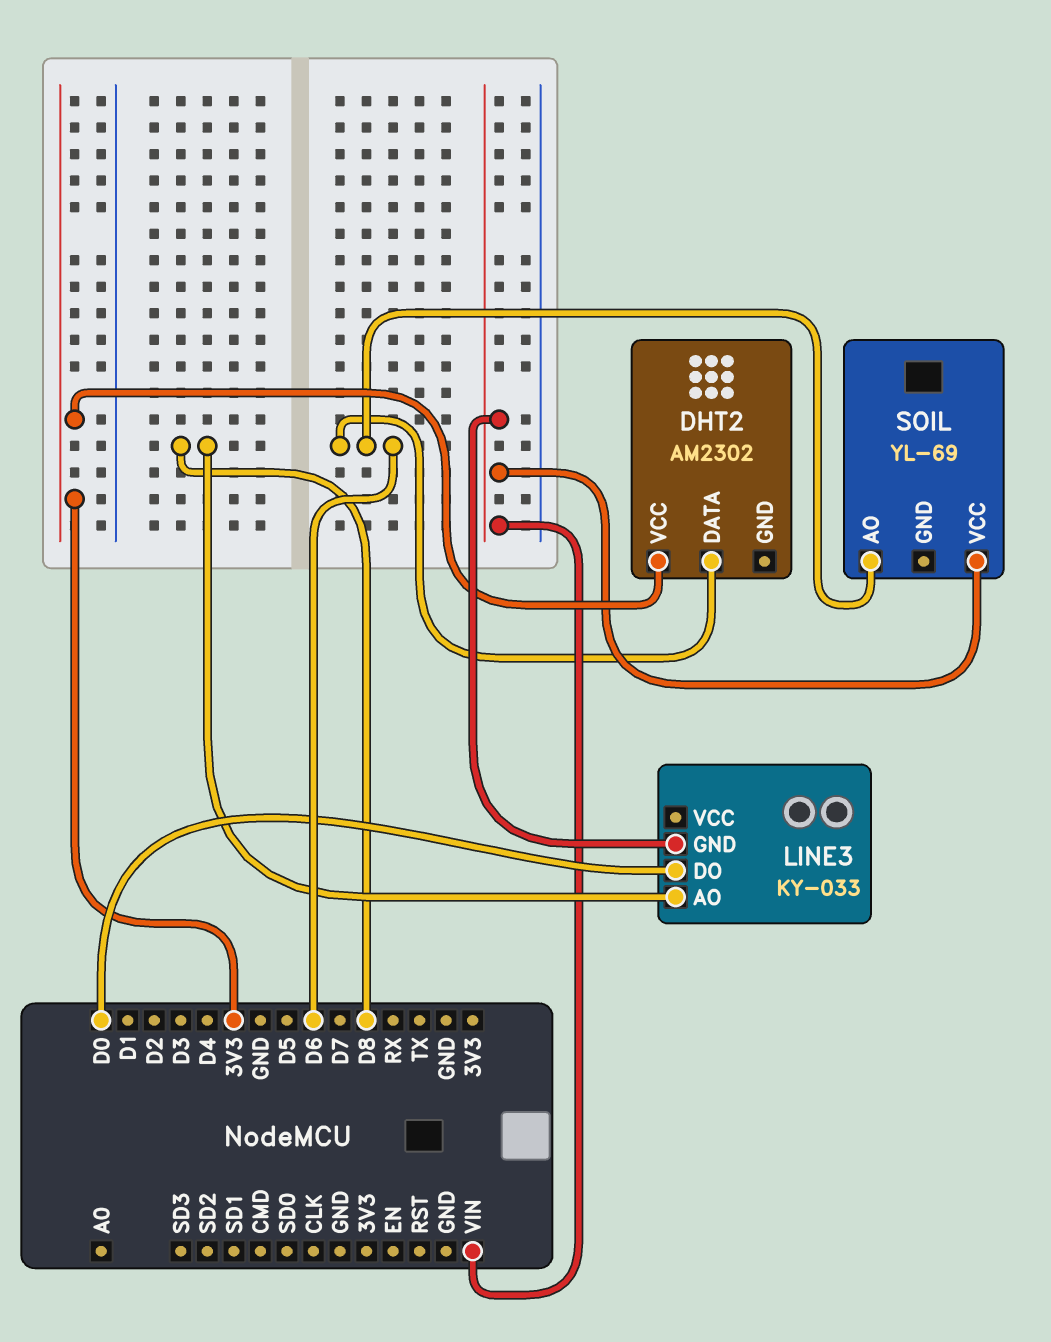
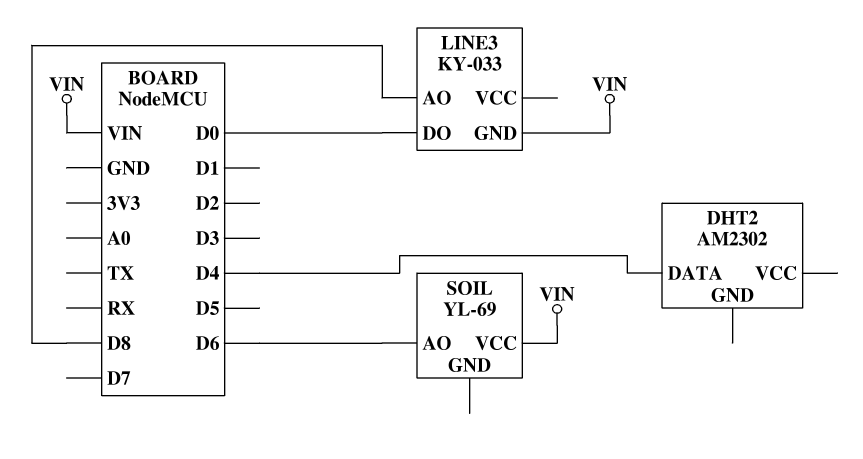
DHT2 pin DATA: D6 -> D4
DHT2 pin VCC: 3V3 -> none

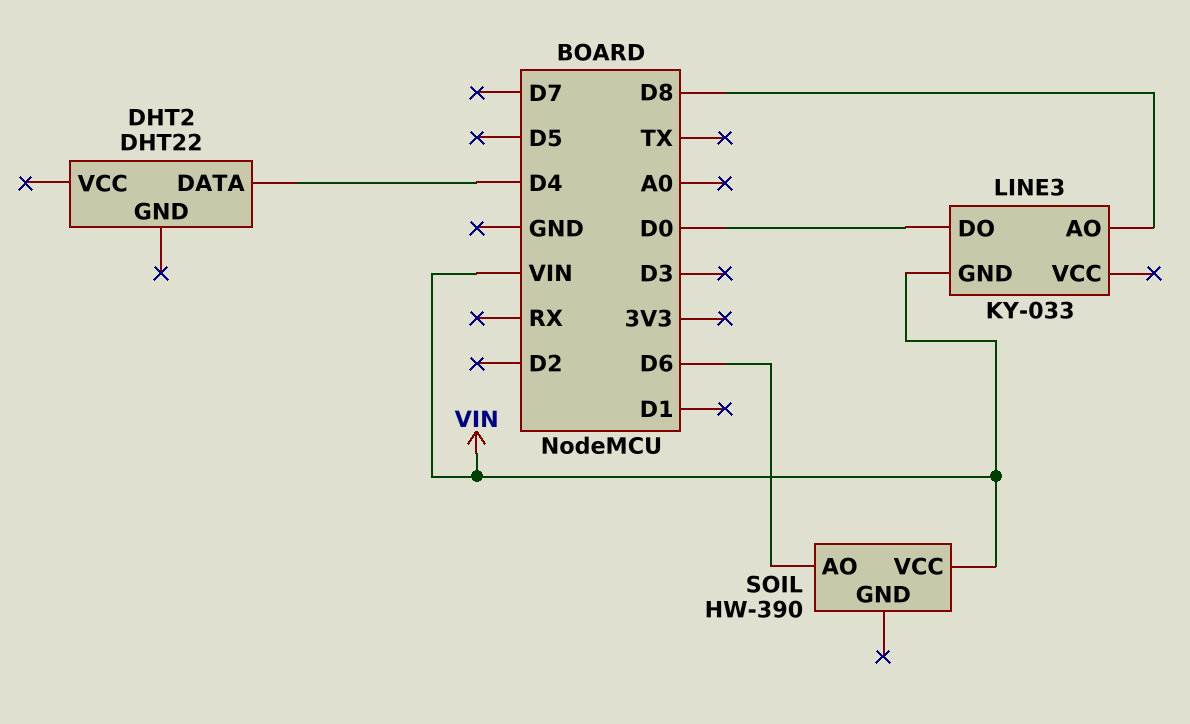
DHT2: AM2302 -> DHT22
SOIL: YL-69 -> HW-390

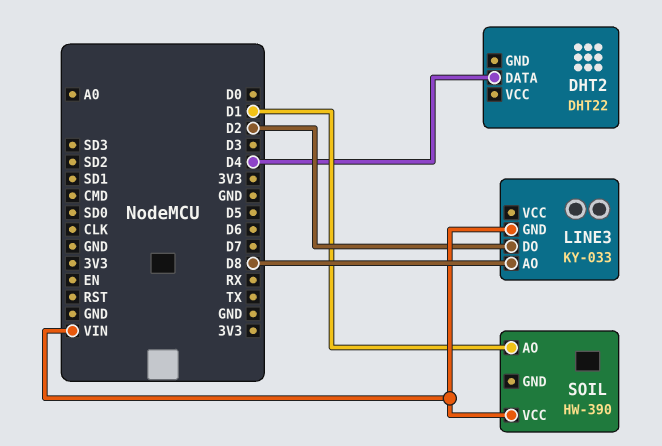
LINE3 pin DO: D0 -> D2
SOIL pin AO: D6 -> D1

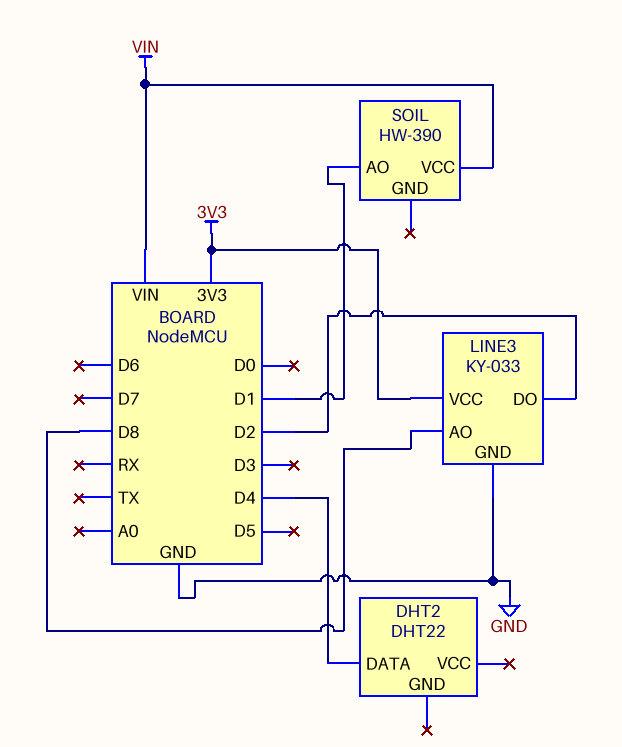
LINE3 pin GND: VIN -> GND
LINE3 pin VCC: none -> 3V3

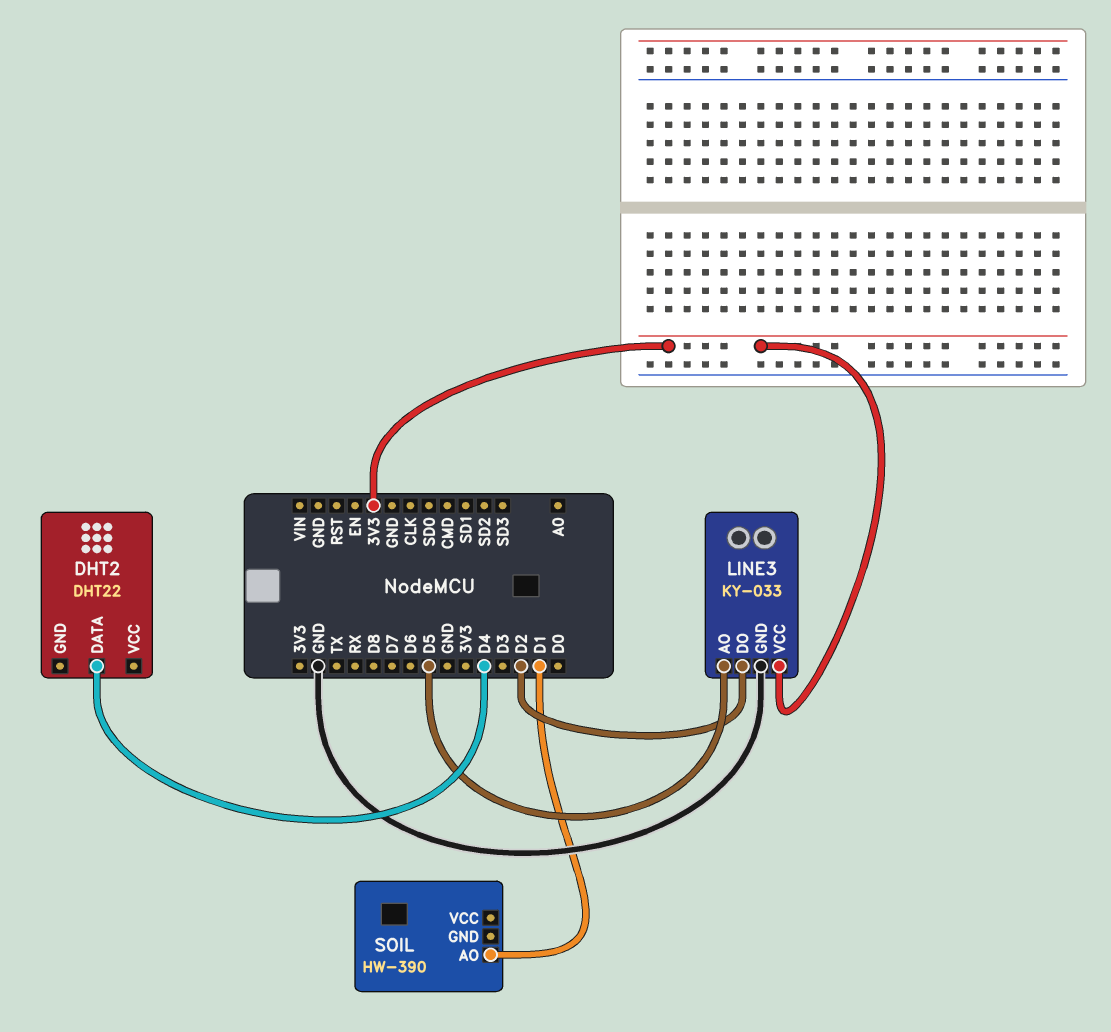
LINE3 pin AO: D8 -> D5
SOIL pin VCC: VIN -> none

